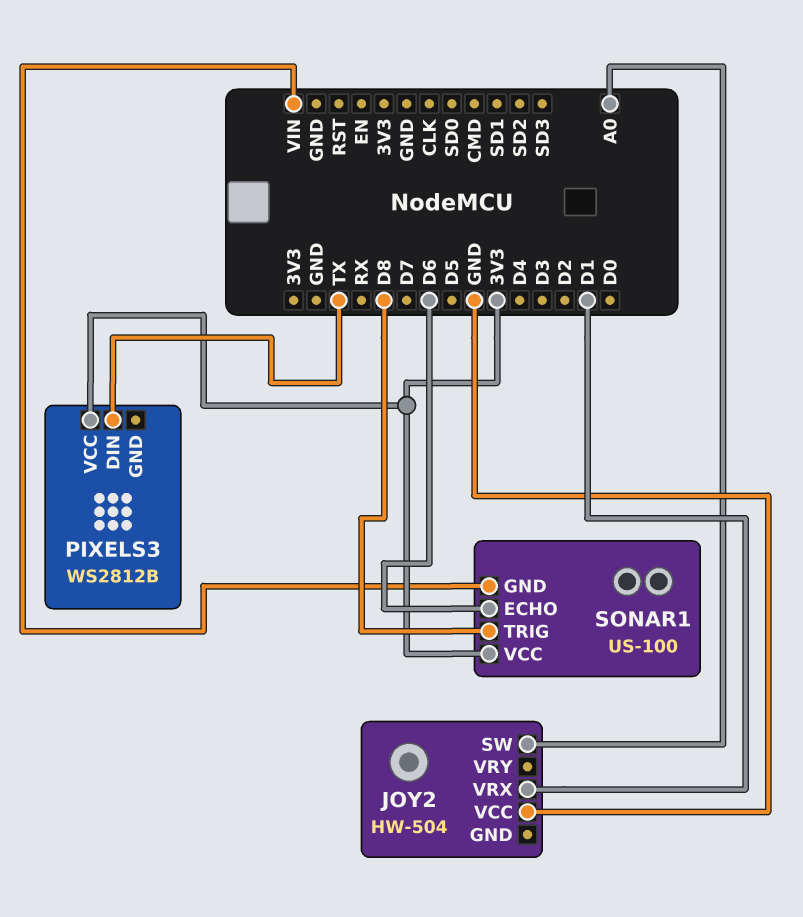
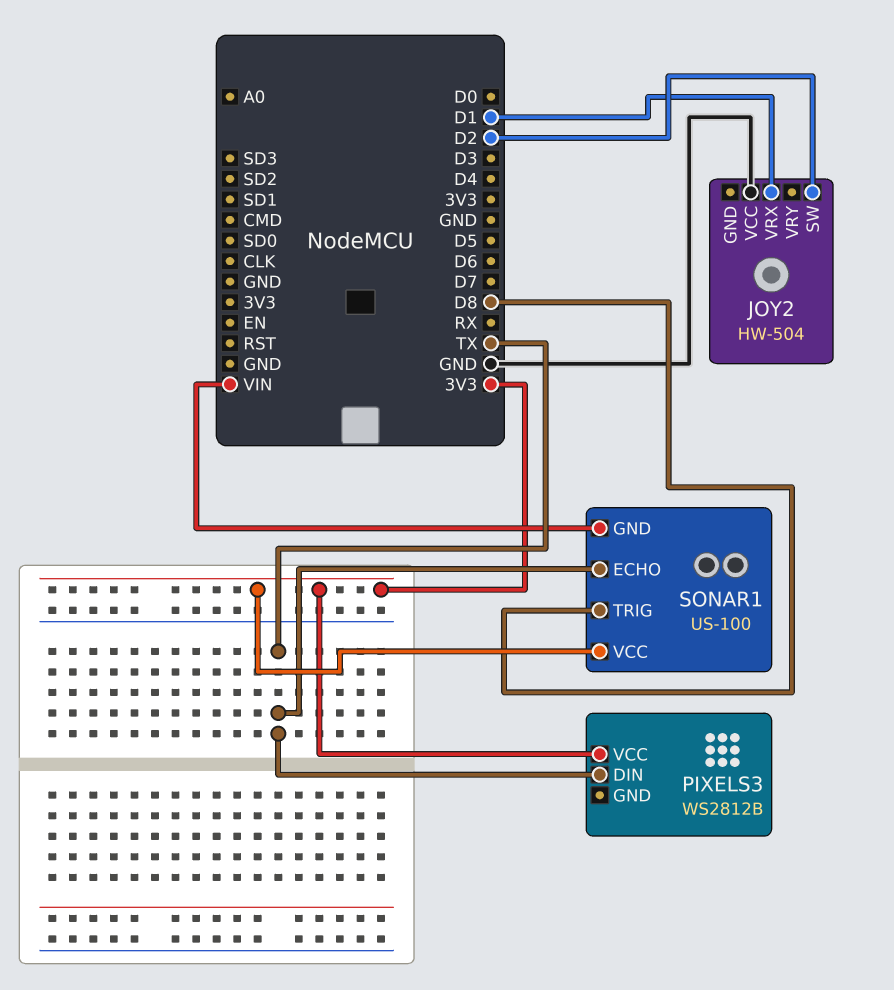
JOY2 pin SW: A0 -> D2
SONAR1 pin ECHO: D6 -> TX

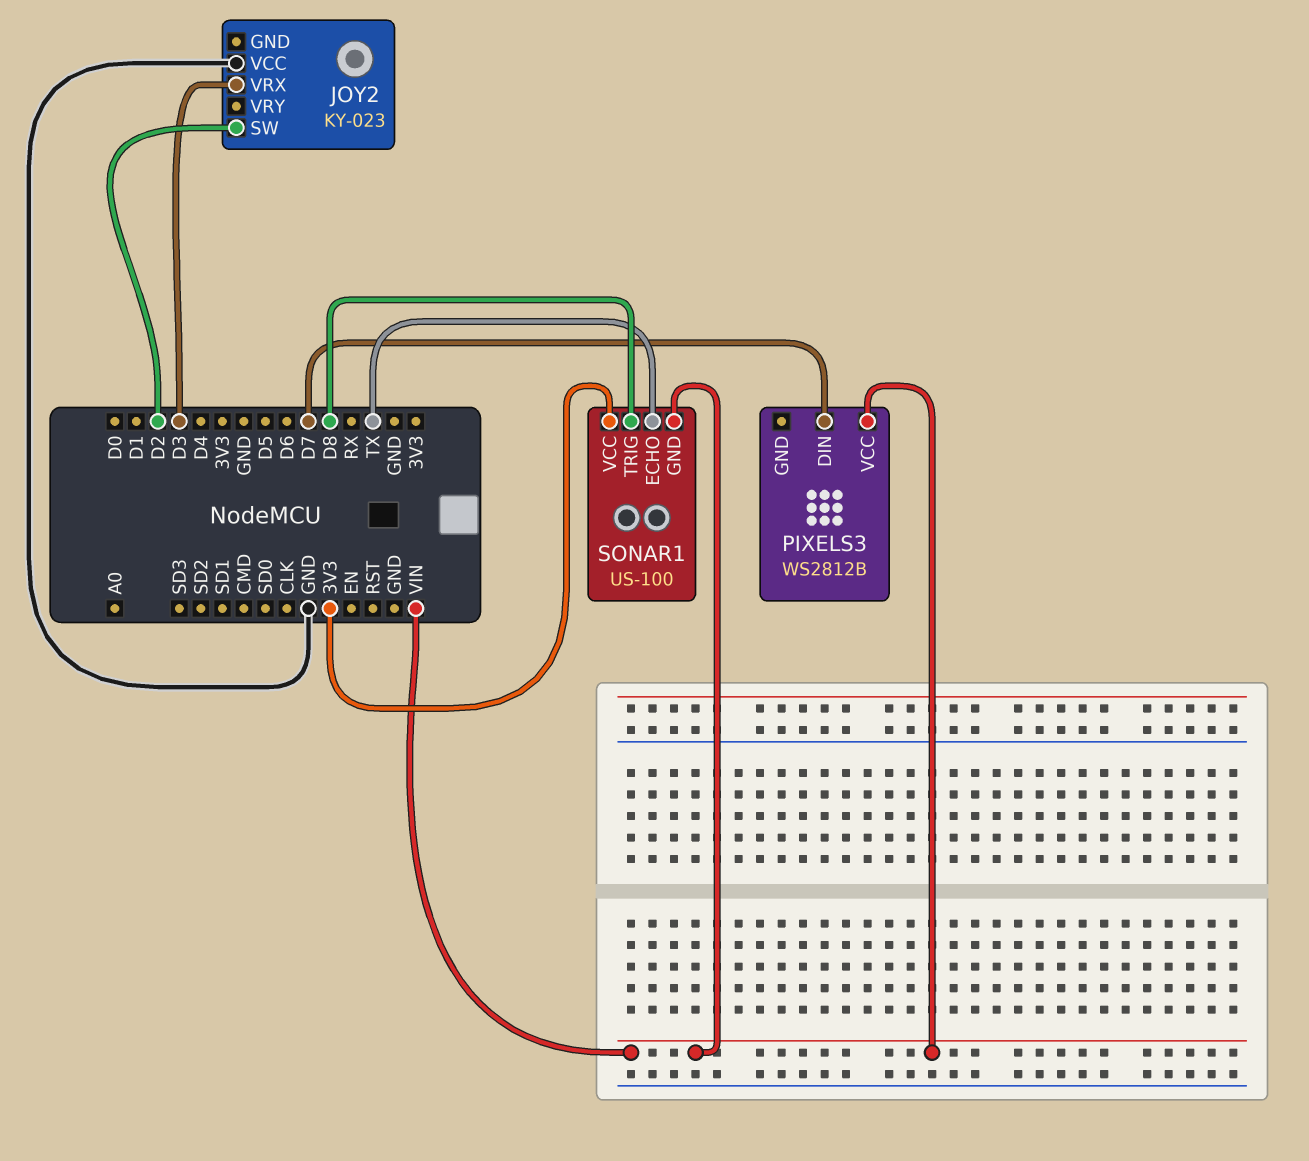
JOY2: HW-504 -> KY-023
JOY2 pin VRX: D1 -> D3
PIXELS3 pin DIN: TX -> D7
PIXELS3 pin VCC: 3V3 -> VIN

